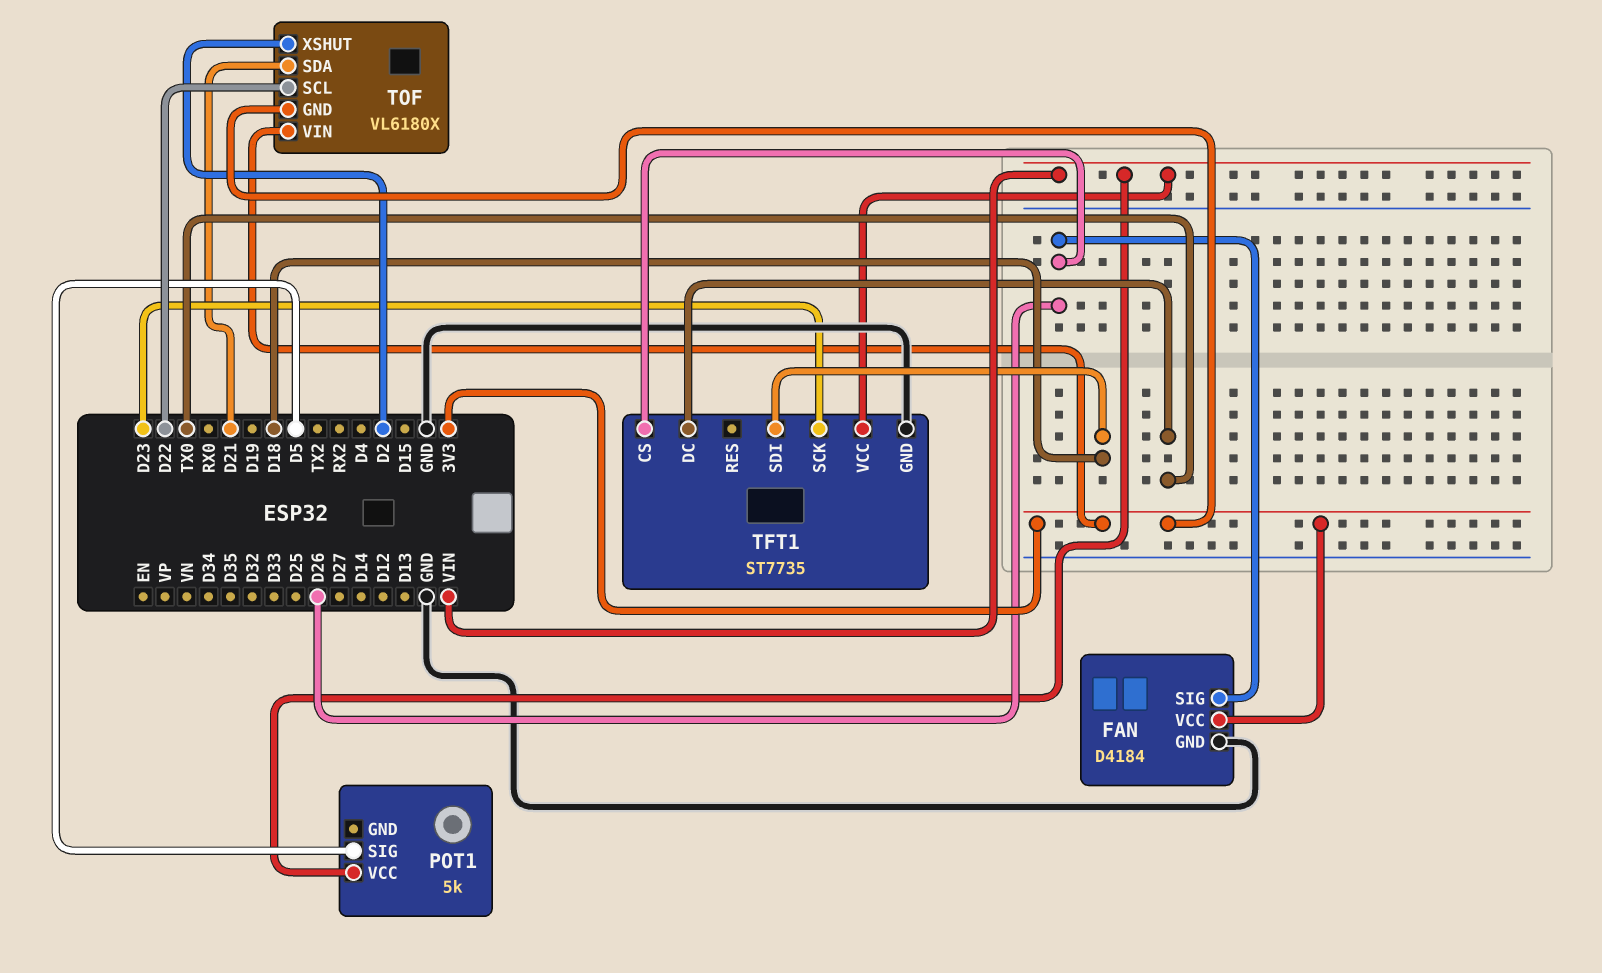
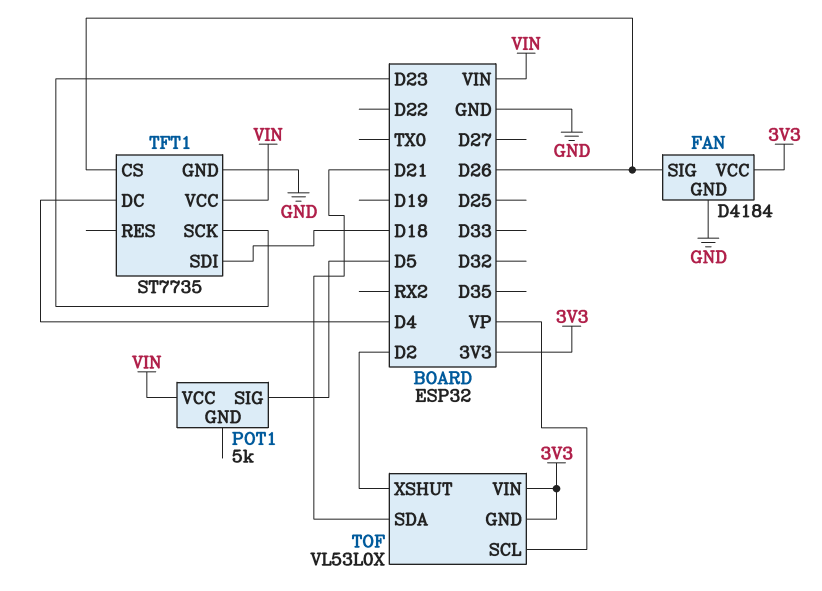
TFT1 pin DC: TX0 -> D4
TOF: VL6180X -> VL53L0X
TOF pin SCL: D22 -> VP

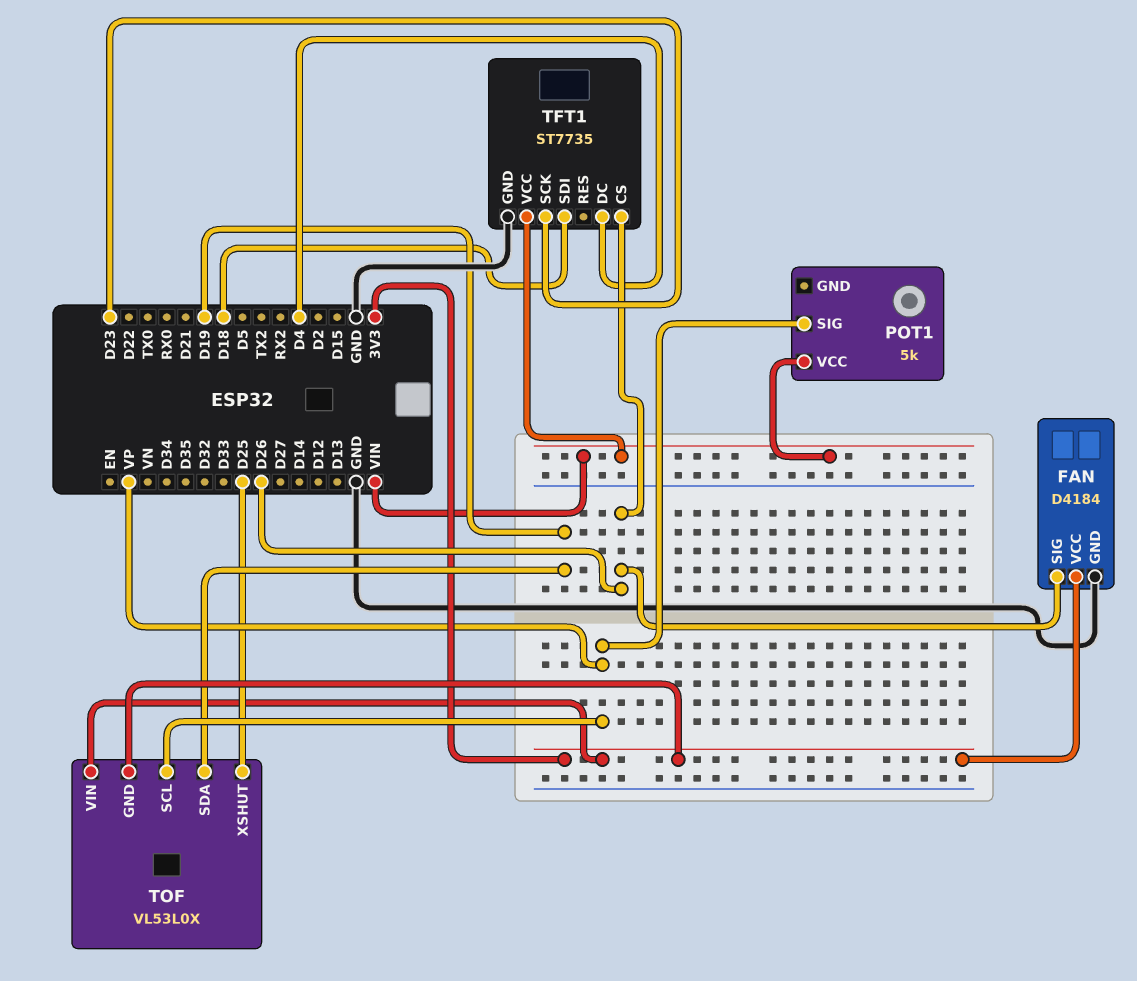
POT1 pin SIG: D5 -> VP
TOF pin SDA: D21 -> D19
TOF pin XSHUT: D2 -> D25

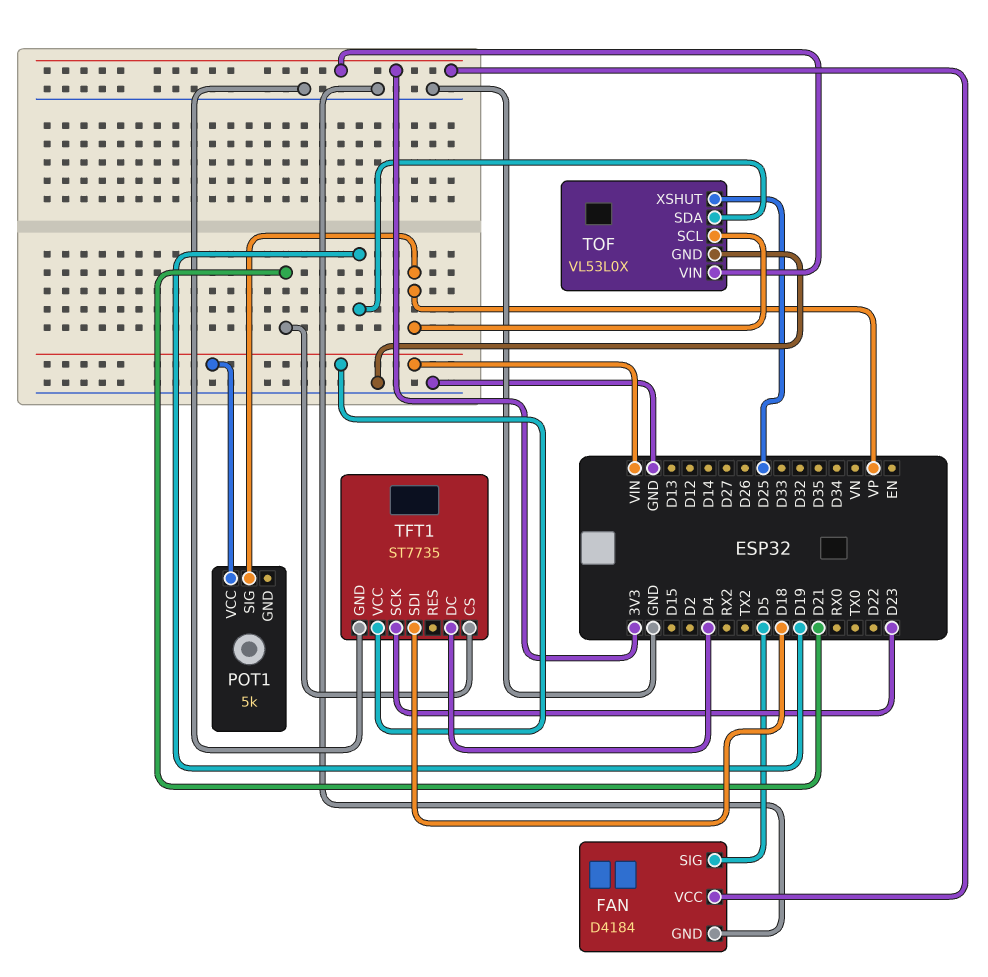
FAN pin SIG: D26 -> D5
TFT1 pin CS: D26 -> D21
TOF pin GND: 3V3 -> GND

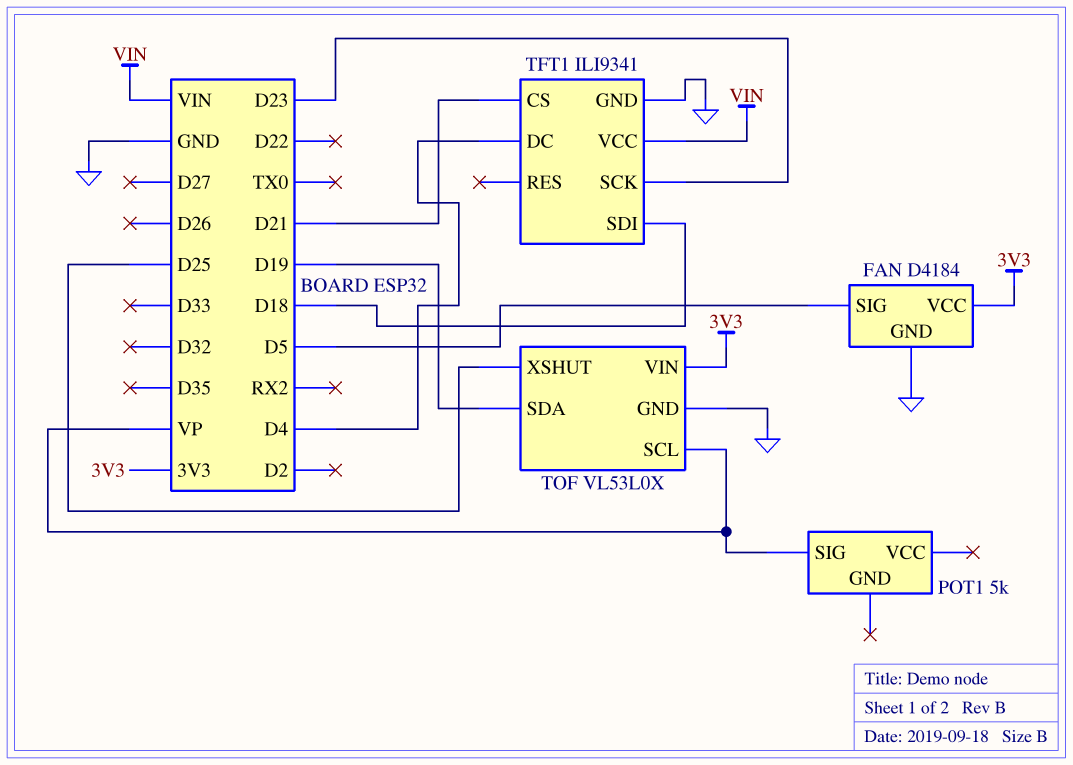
POT1 pin VCC: VIN -> none
TFT1: ST7735 -> ILI9341

